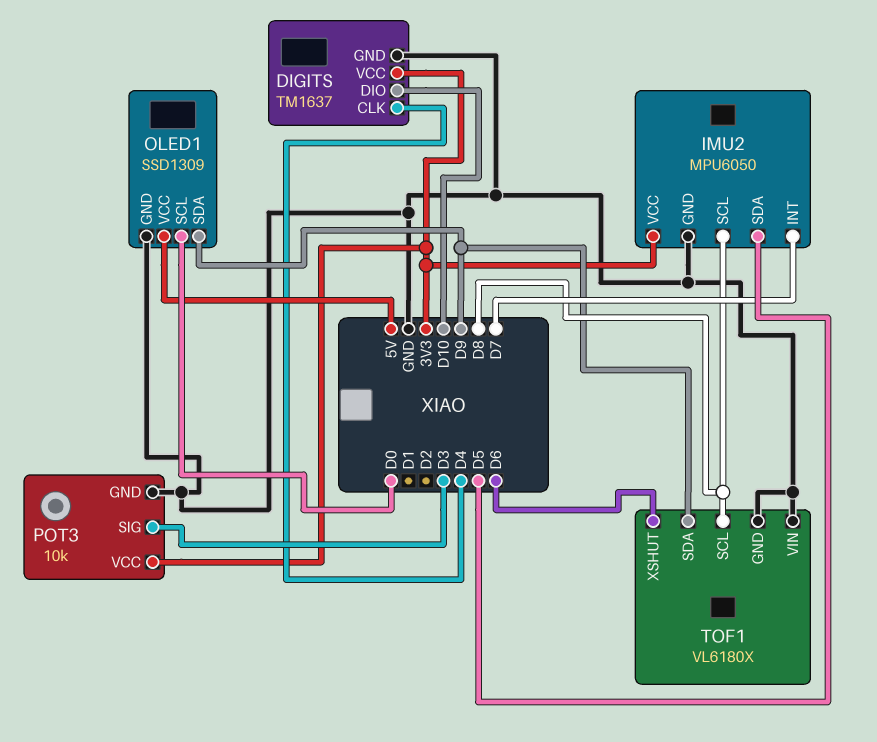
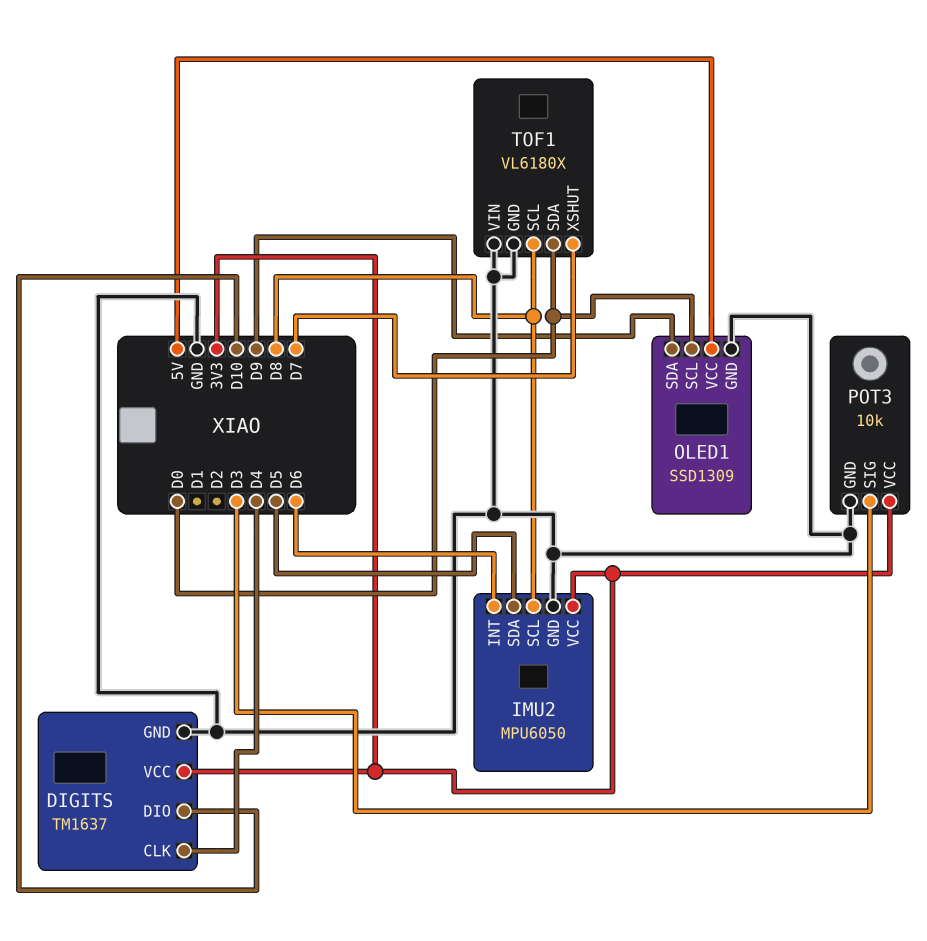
IMU2 pin INT: D7 -> D6
TOF1 pin SDA: D9 -> D0
TOF1 pin XSHUT: D6 -> D7

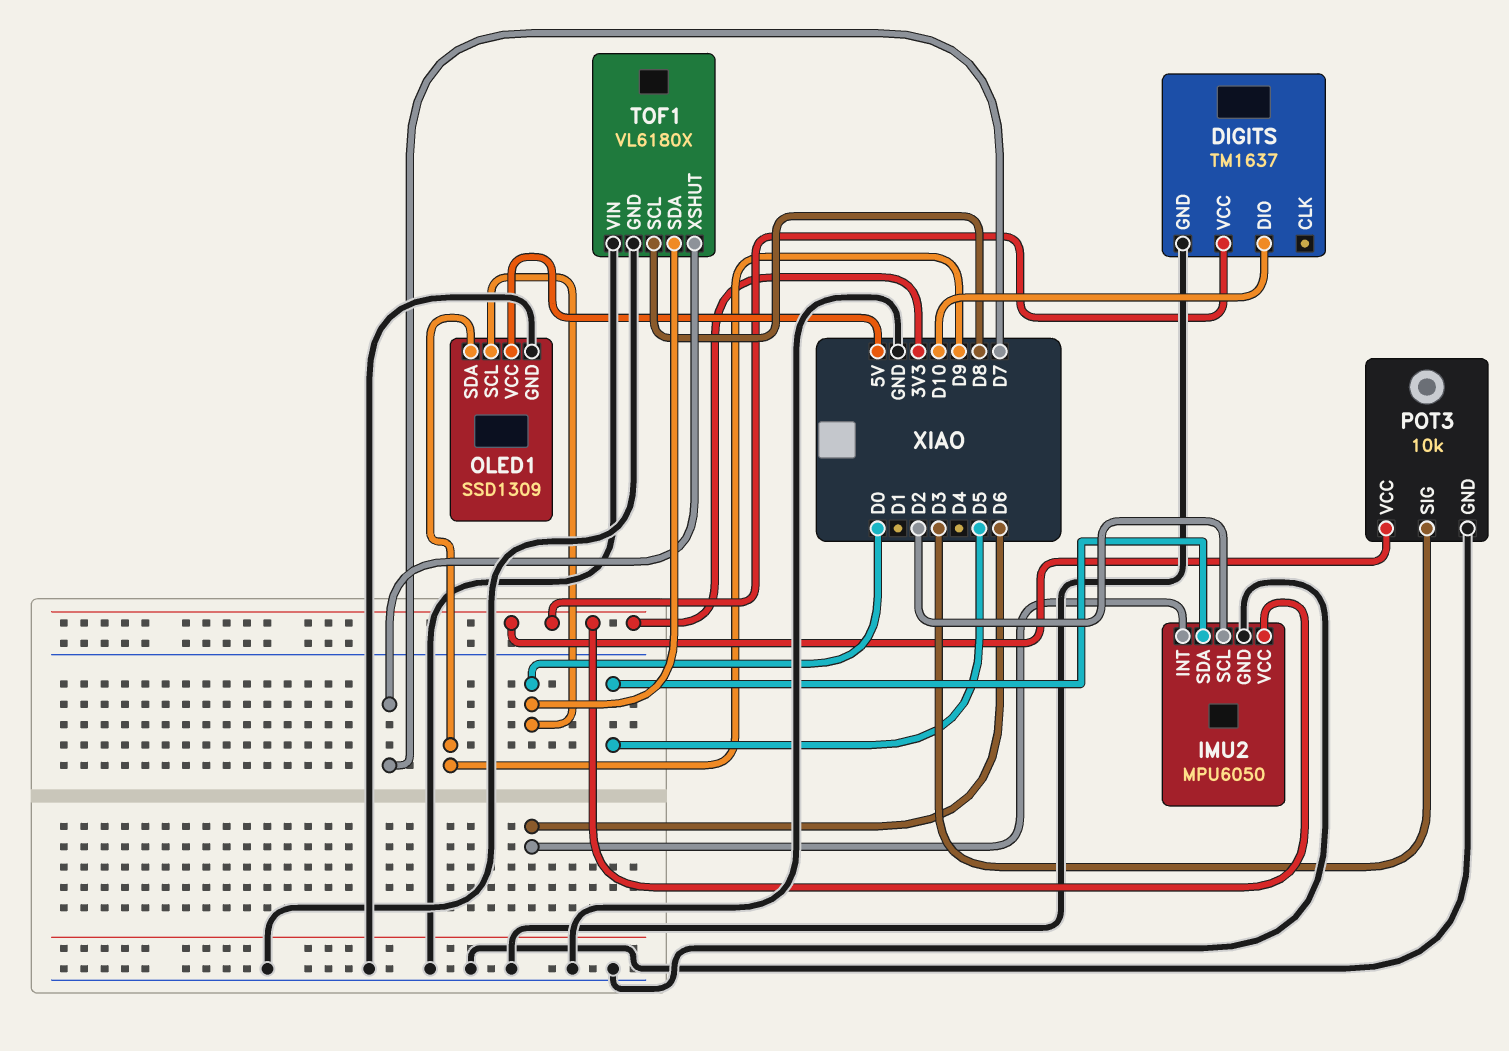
DIGITS pin CLK: D4 -> none
IMU2 pin SCL: D8 -> D2

